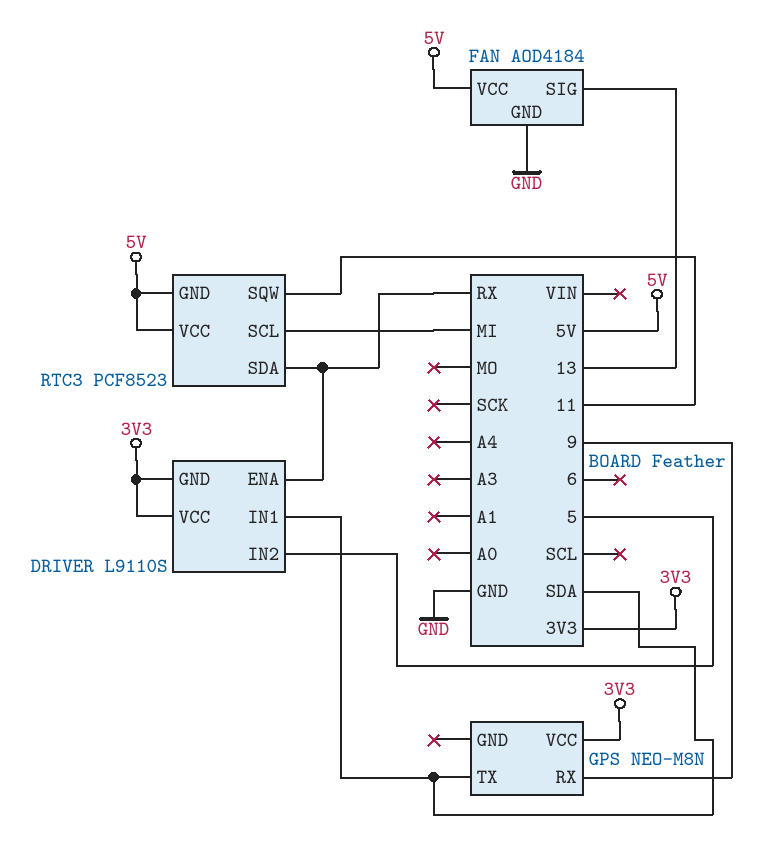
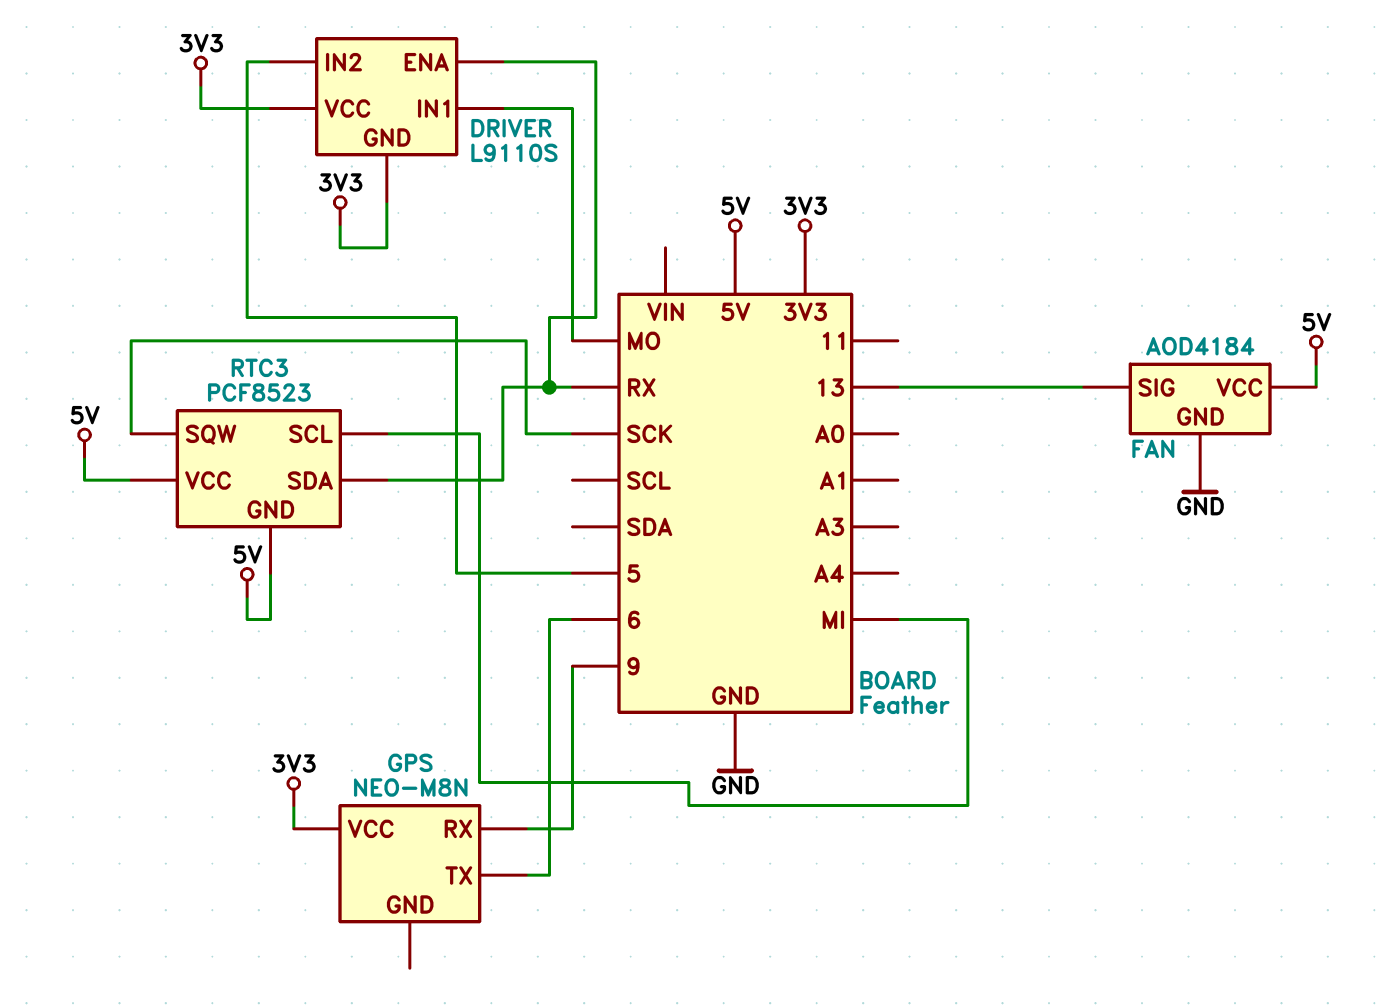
DRIVER pin IN1: SDA -> MO
GPS pin TX: SDA -> 6
RTC3 pin SQW: 11 -> SCK

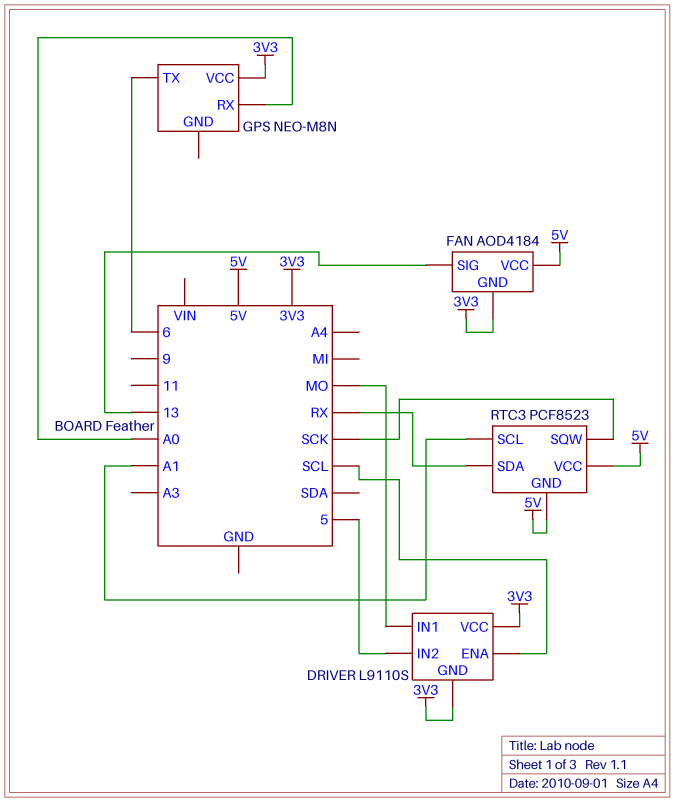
DRIVER pin ENA: RX -> SCL
FAN pin GND: GND -> 3V3
GPS pin RX: 9 -> A0
RTC3 pin SCL: MI -> A1

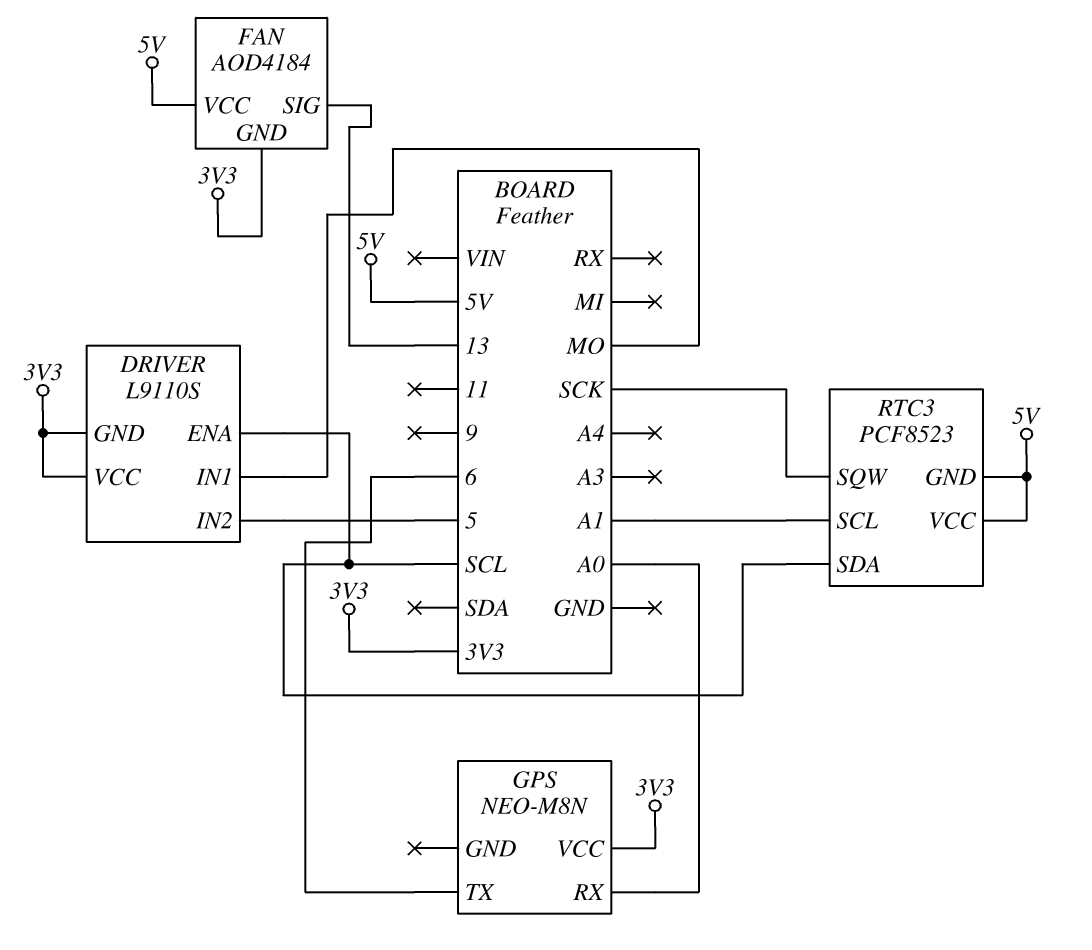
RTC3 pin SDA: RX -> SCL

